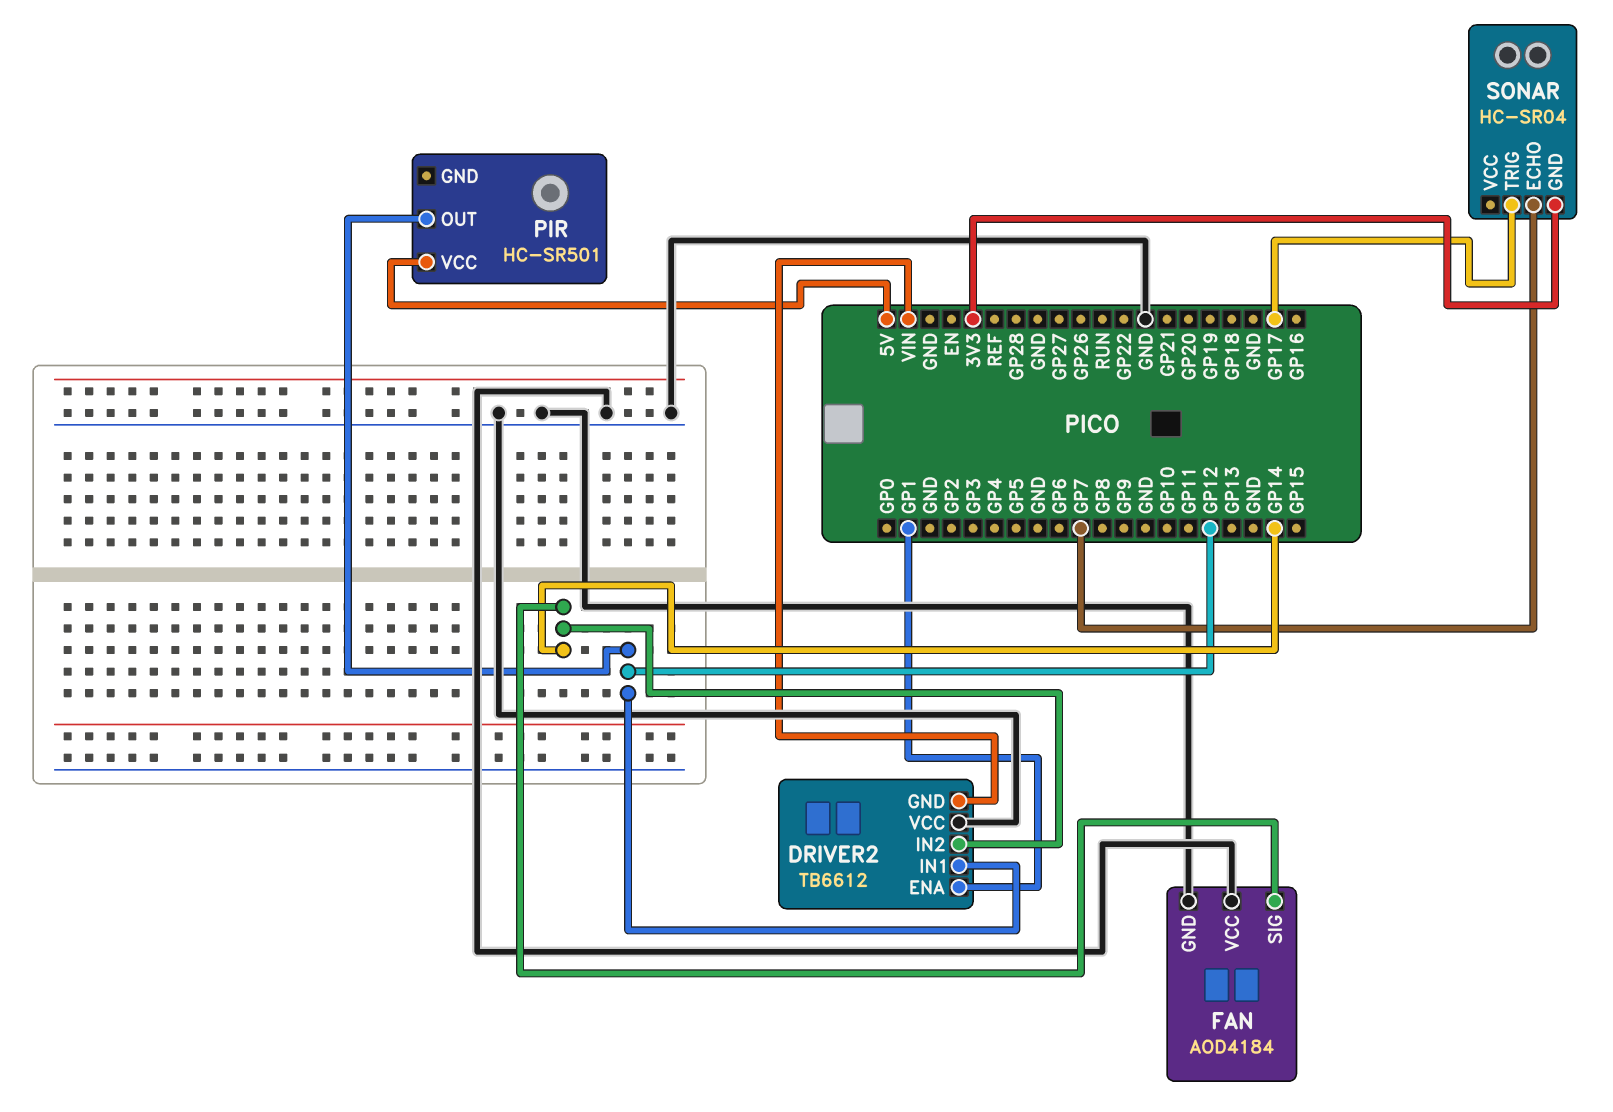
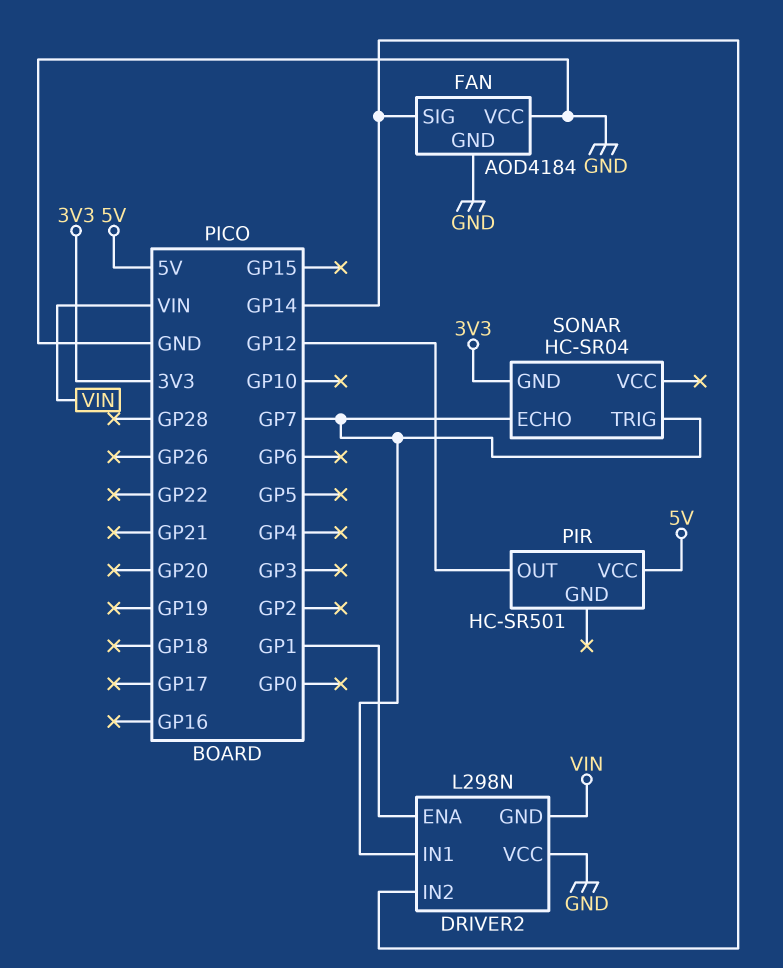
DRIVER2: TB6612 -> L298N
DRIVER2 pin IN1: GP12 -> GP7
SONAR pin TRIG: GP17 -> GP7

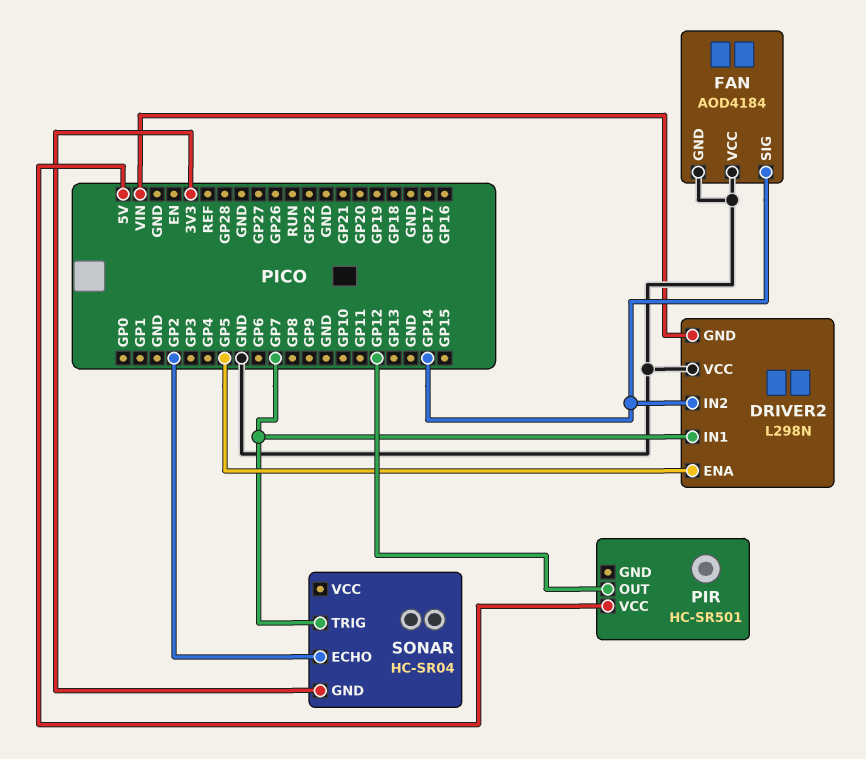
DRIVER2 pin ENA: GP1 -> GP5
SONAR pin ECHO: GP7 -> GP2

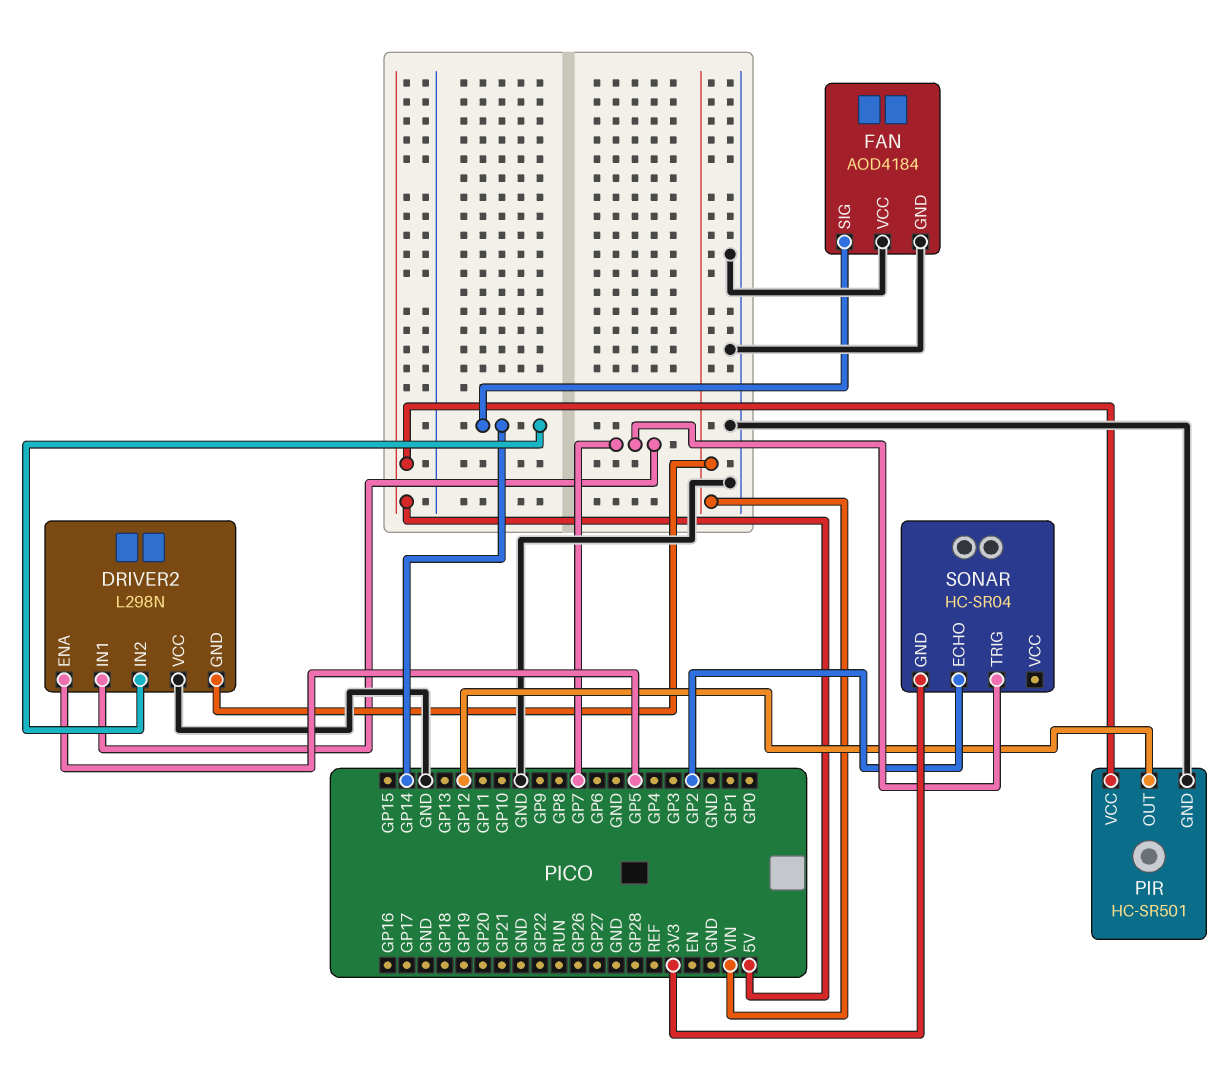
PIR pin GND: none -> GND

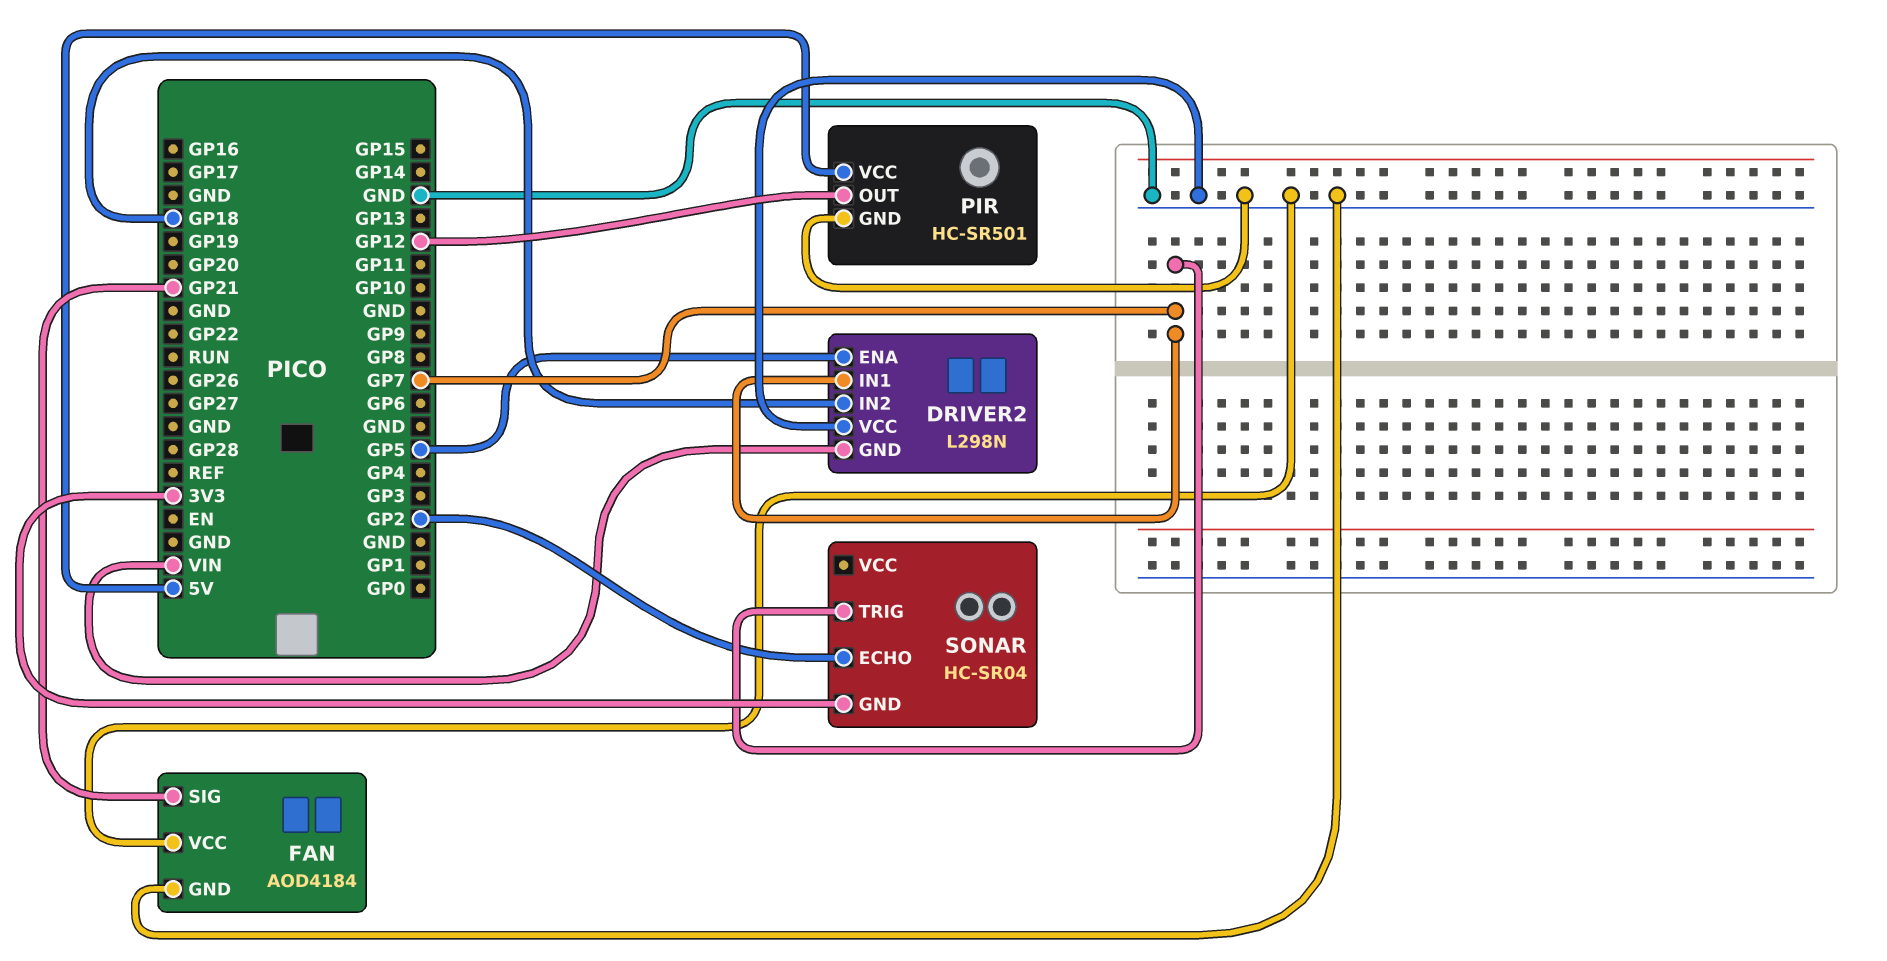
DRIVER2 pin IN2: GP14 -> GP18
FAN pin SIG: GP14 -> GP21

